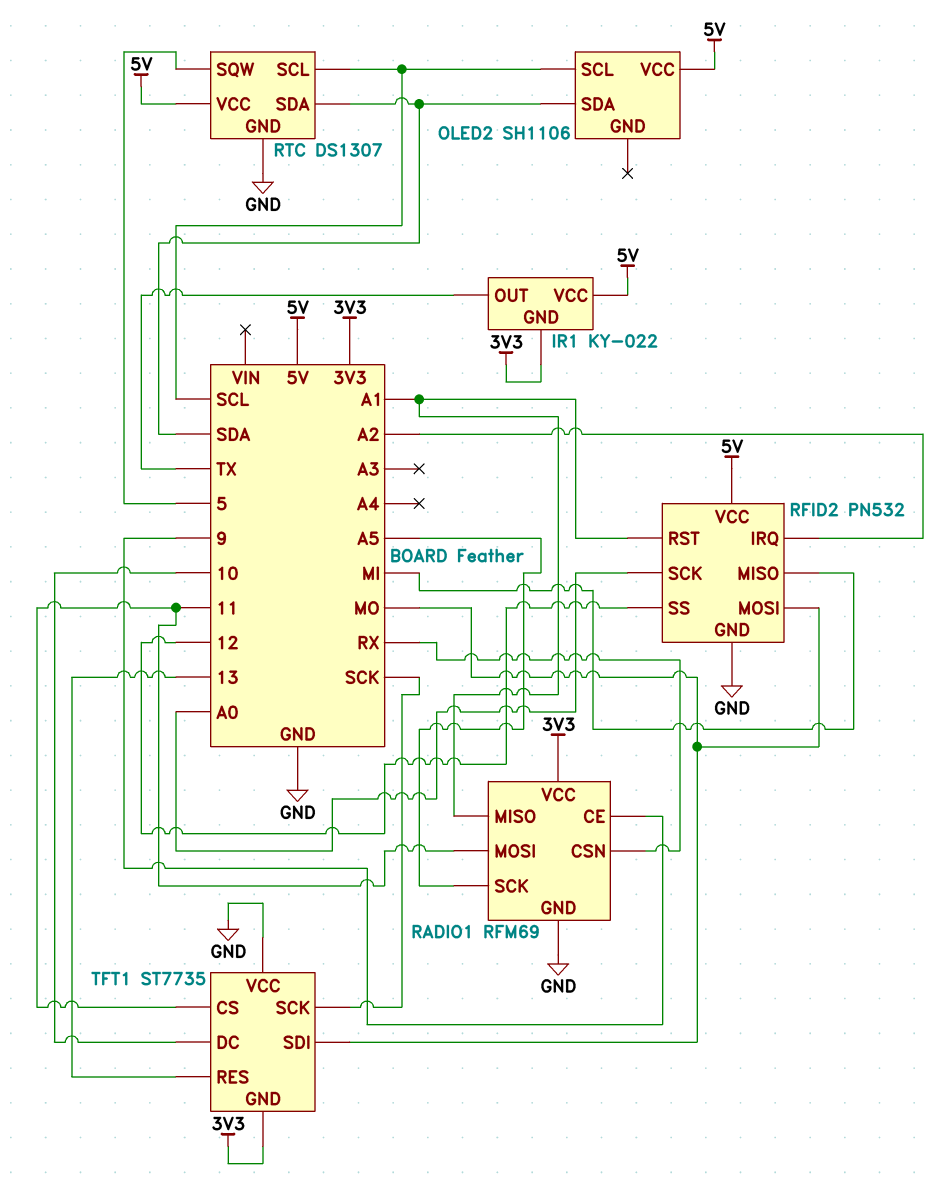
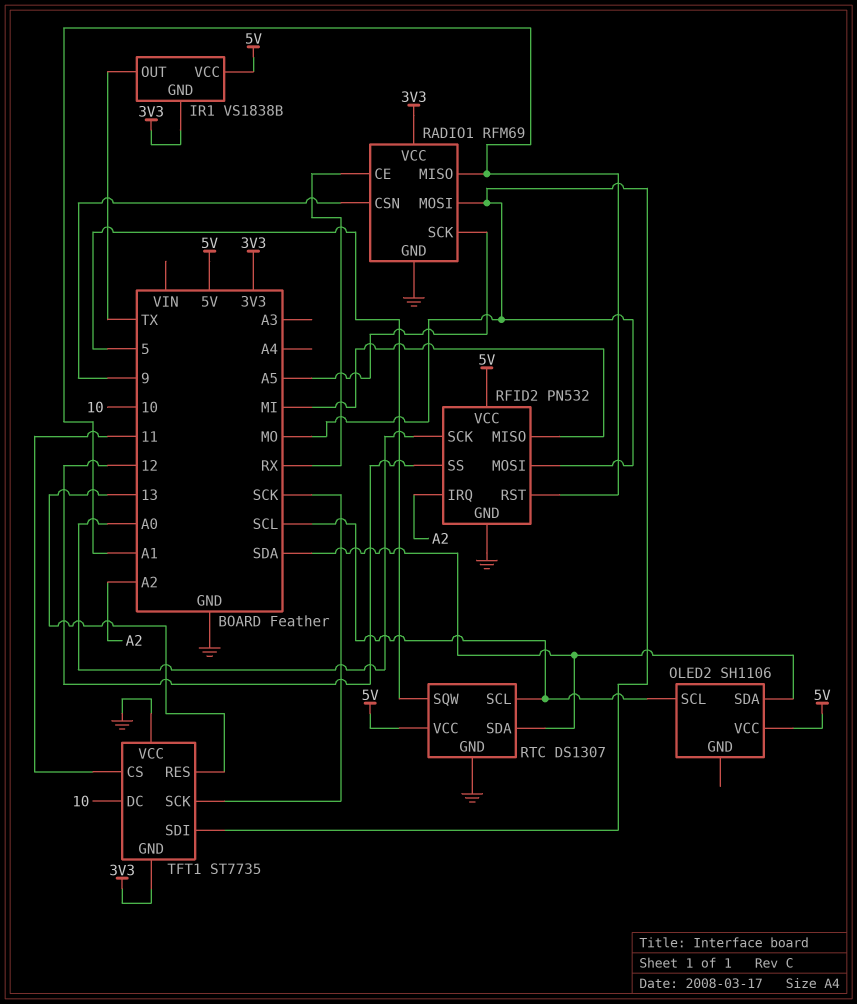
IR1: KY-022 -> VS1838B
RADIO1 pin CE: 9 -> RX
RADIO1 pin CSN: RX -> 9
RADIO1 pin MOSI: 11 -> MO

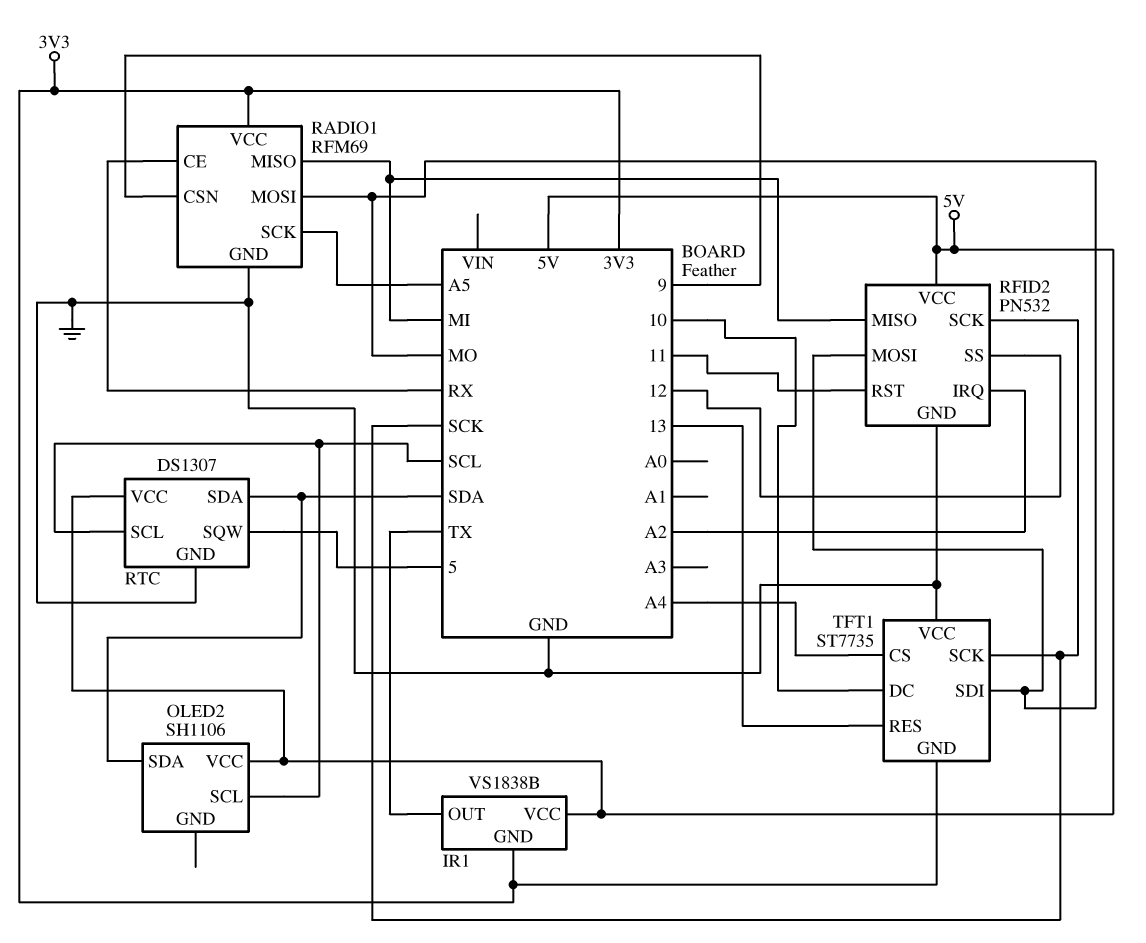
RADIO1 pin MISO: A1 -> MI
RFID2 pin RST: A1 -> 11
RFID2 pin SCK: A0 -> SCK
TFT1 pin CS: 11 -> A4

